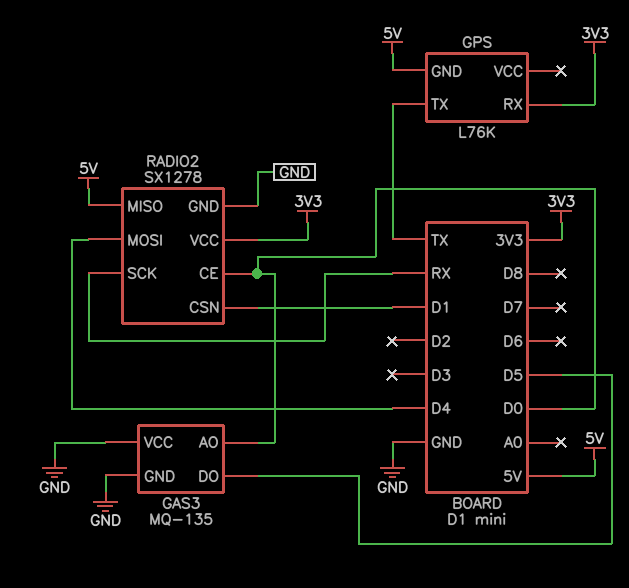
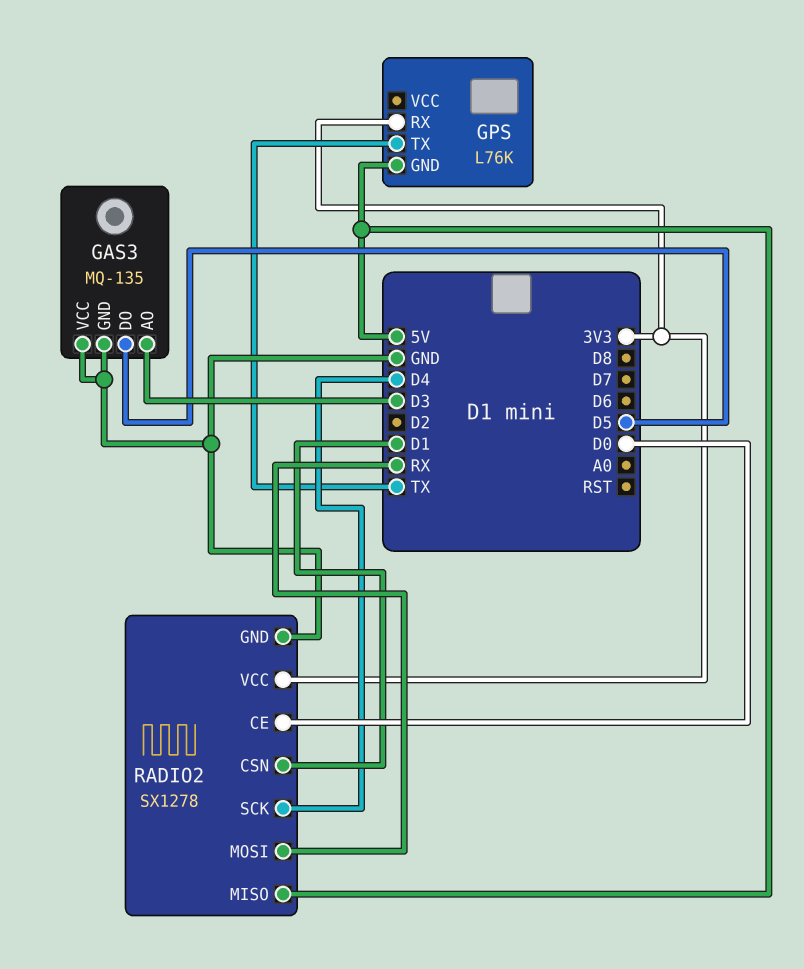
GAS3 pin AO: D0 -> D3
RADIO2 pin MOSI: D4 -> RX
RADIO2 pin SCK: RX -> D4

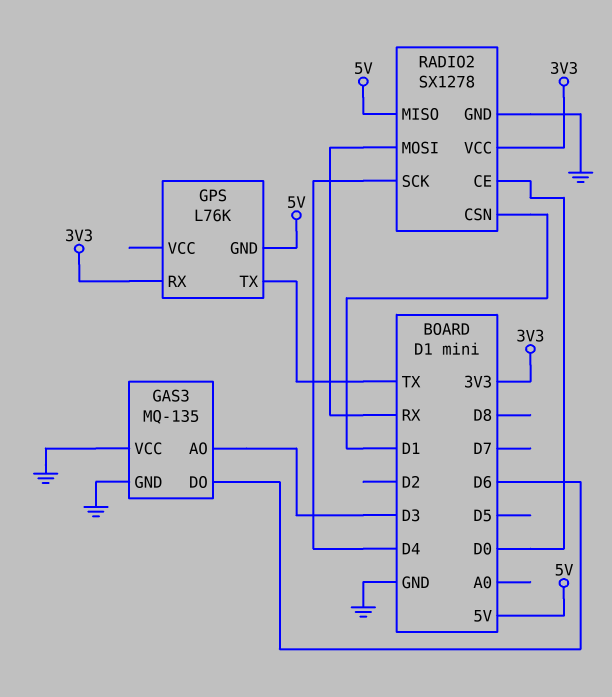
GAS3 pin DO: D5 -> D6

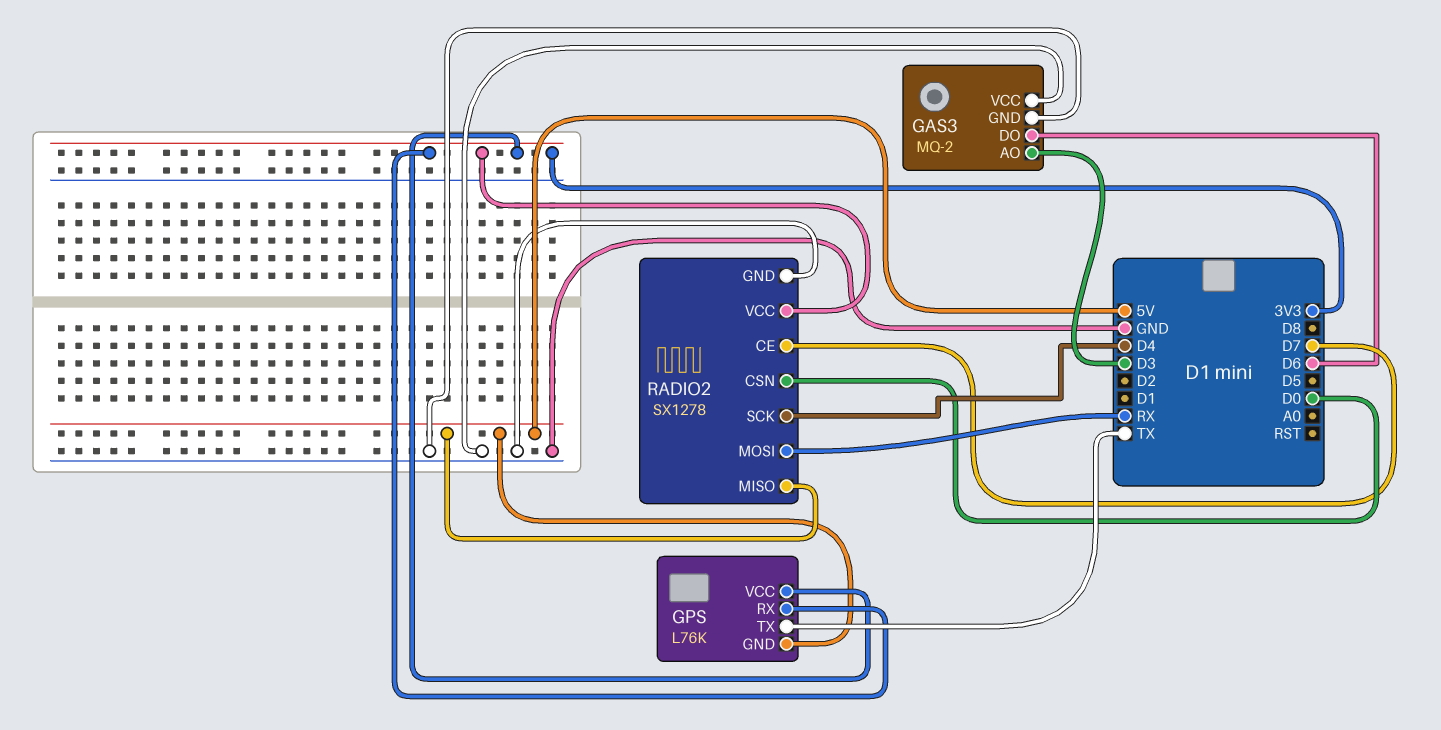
GAS3: MQ-135 -> MQ-2
GPS pin VCC: none -> 3V3
RADIO2 pin CE: D0 -> D7
RADIO2 pin CSN: D1 -> D0

